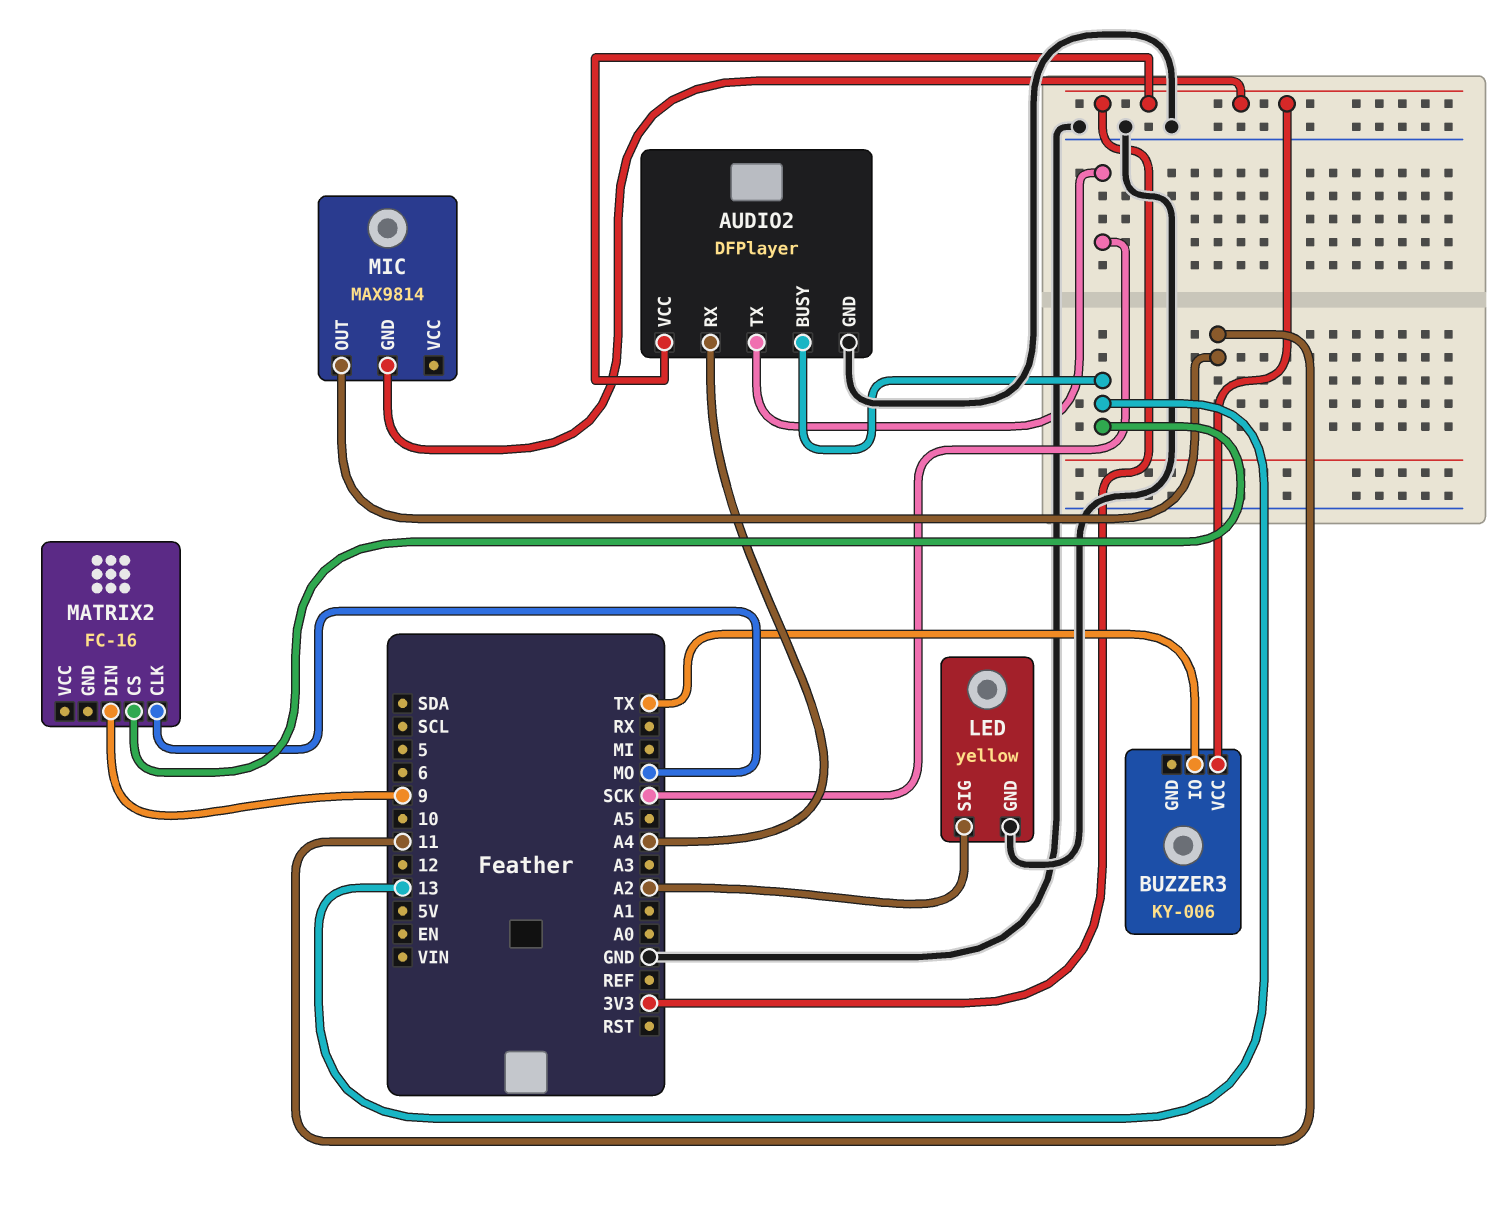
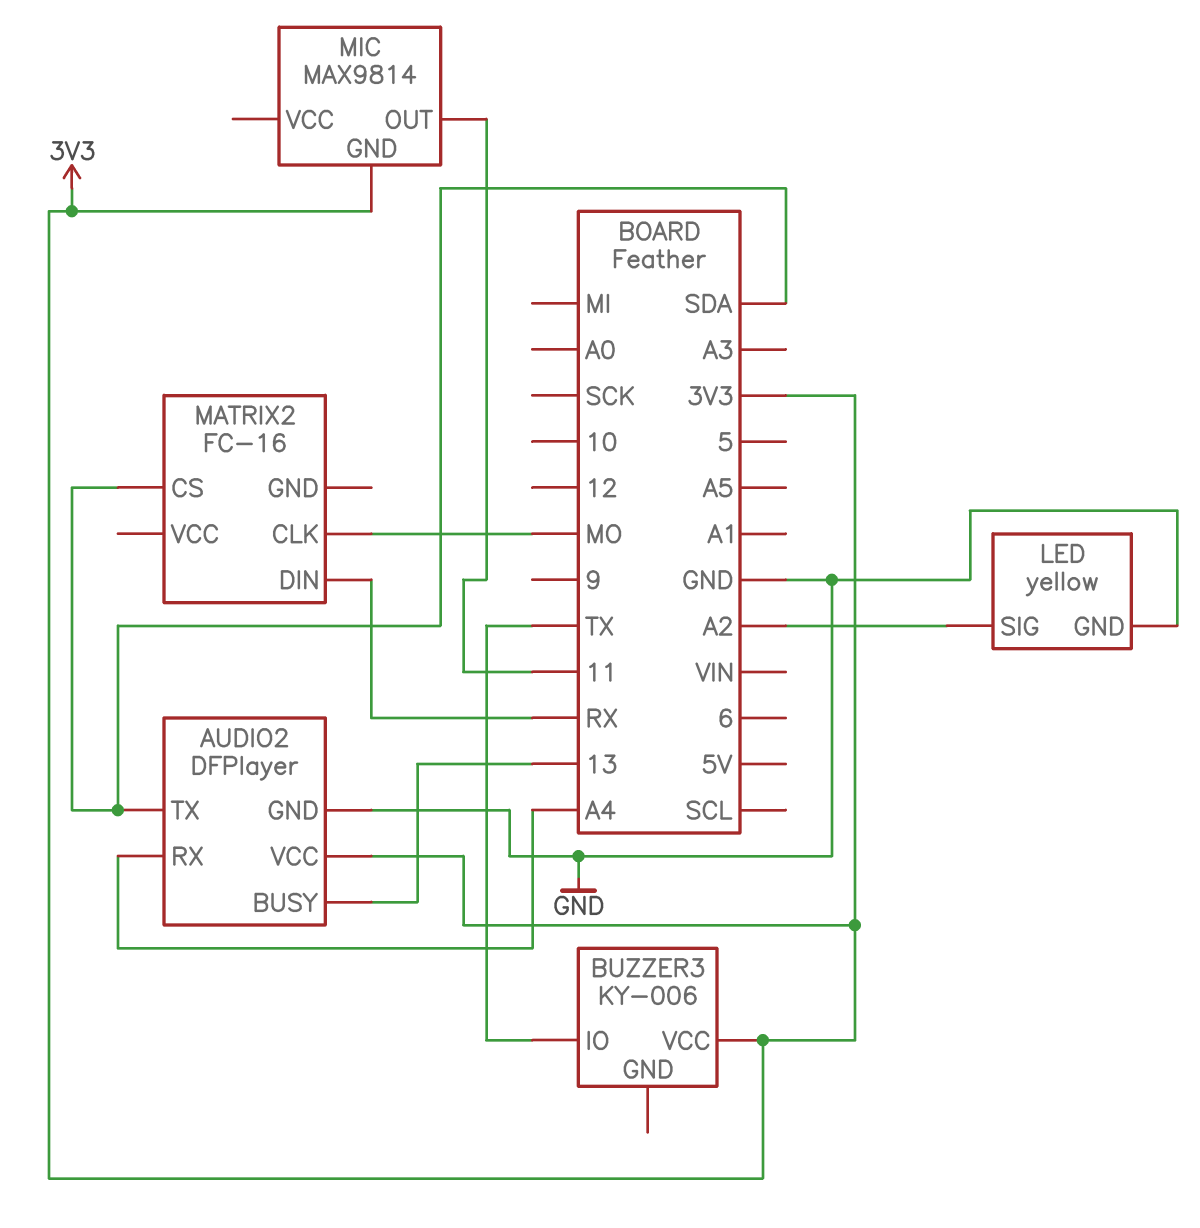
AUDIO2 pin TX: SCK -> SDA
MATRIX2 pin CS: 13 -> SDA
MATRIX2 pin DIN: 9 -> RX

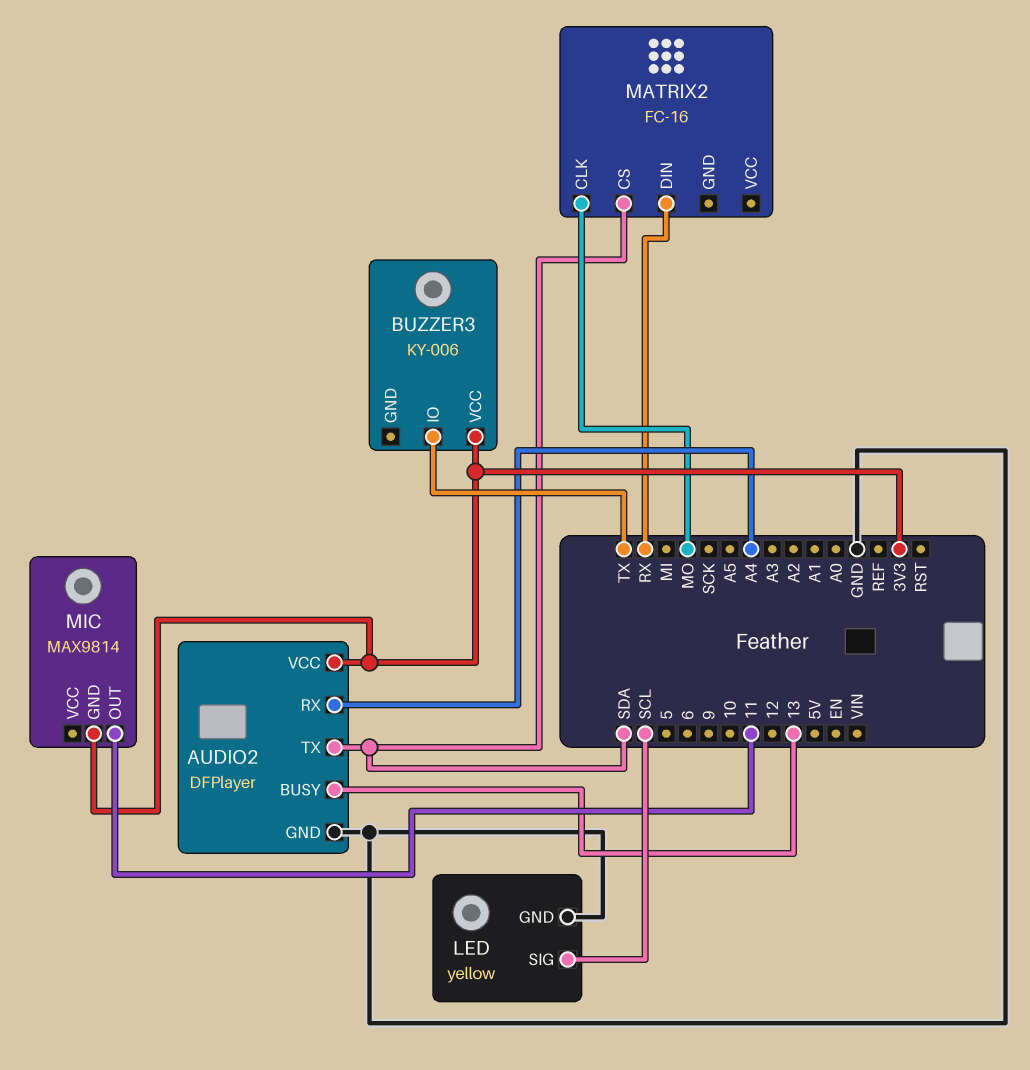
LED pin SIG: A2 -> SCL

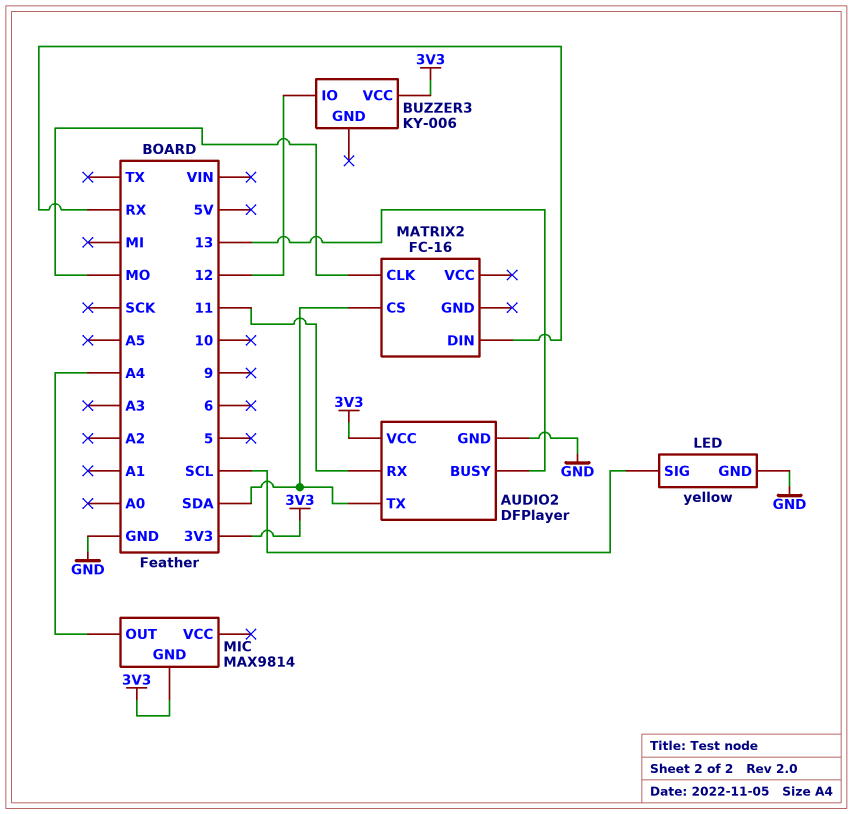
AUDIO2 pin RX: A4 -> 11
BUZZER3 pin IO: TX -> 12
MIC pin OUT: 11 -> A4

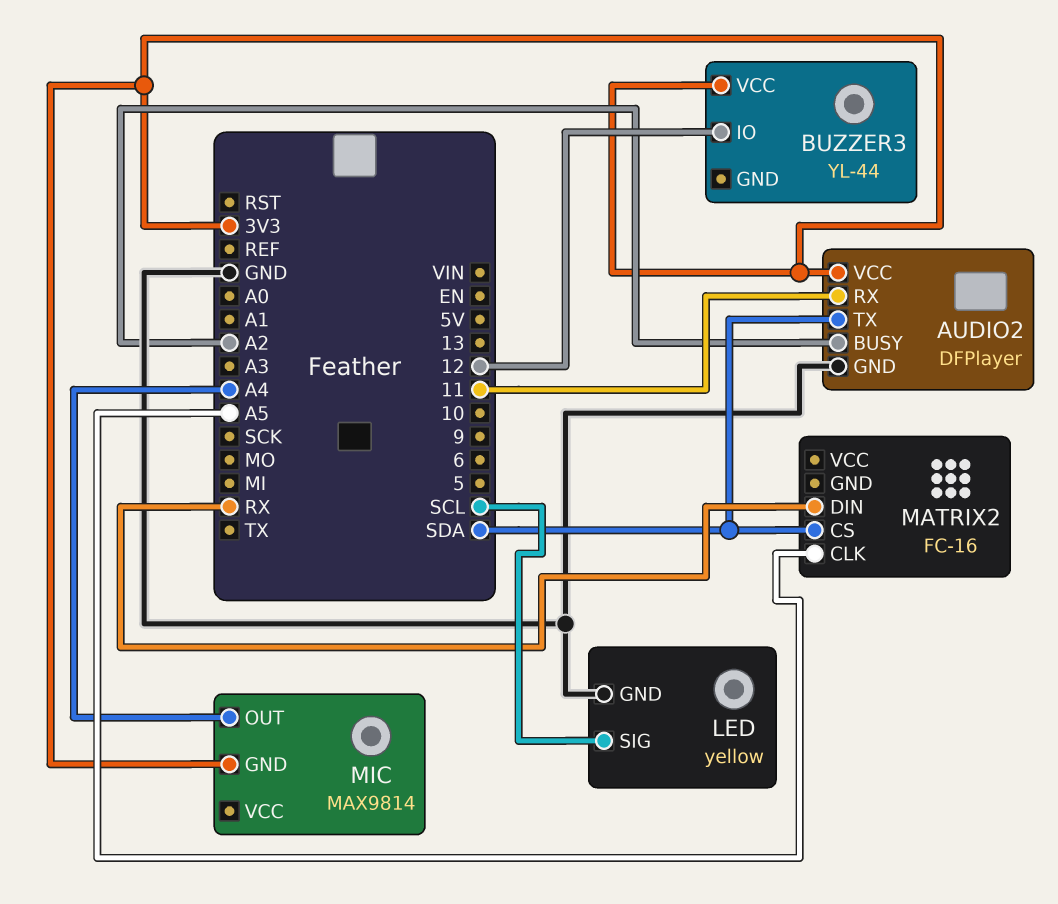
AUDIO2 pin BUSY: 13 -> A2
BUZZER3: KY-006 -> YL-44
MATRIX2 pin CLK: MO -> A5

